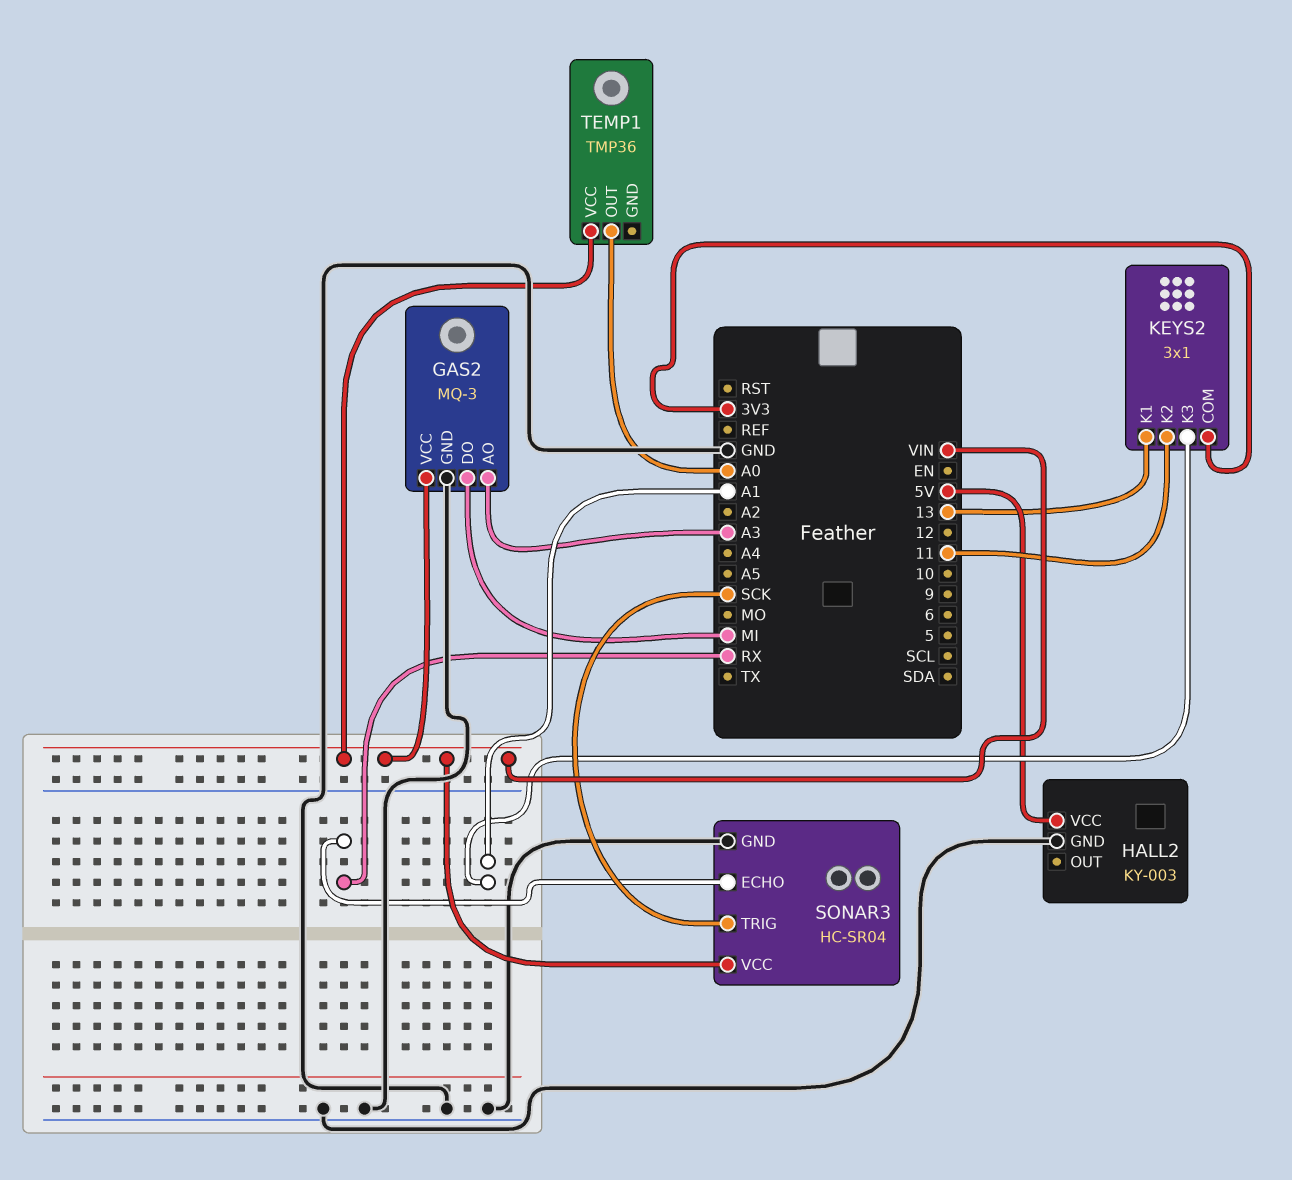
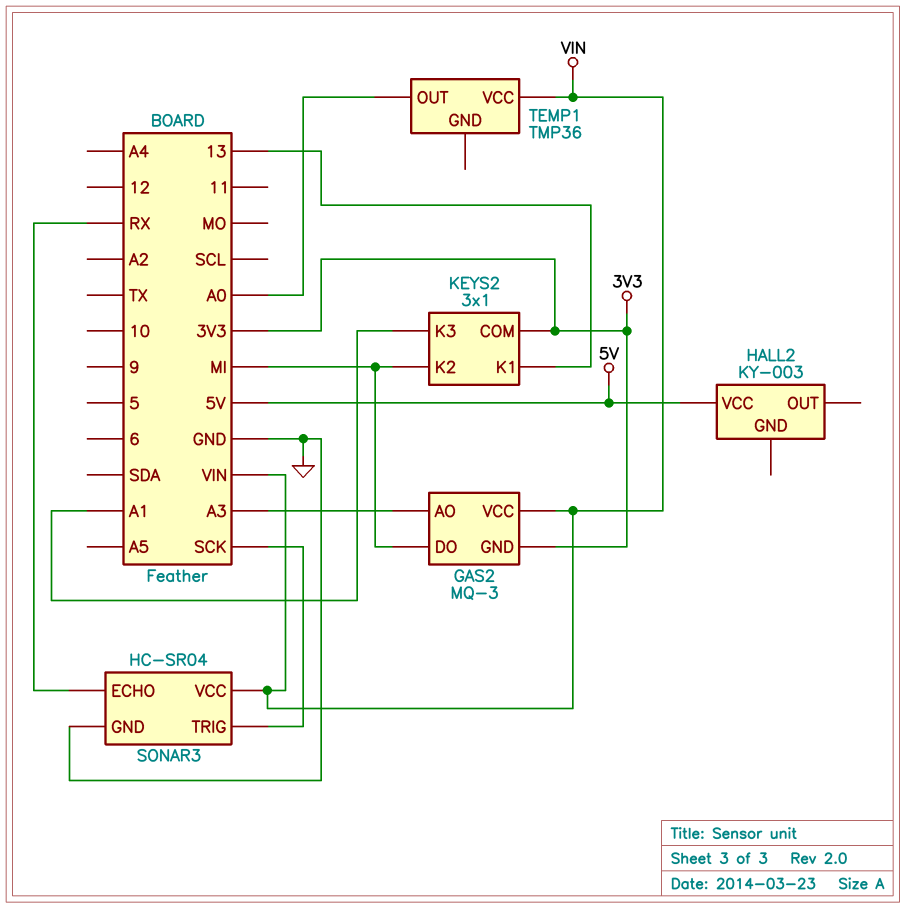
GAS2 pin GND: GND -> 3V3
HALL2 pin GND: GND -> none
KEYS2 pin K2: 11 -> MI

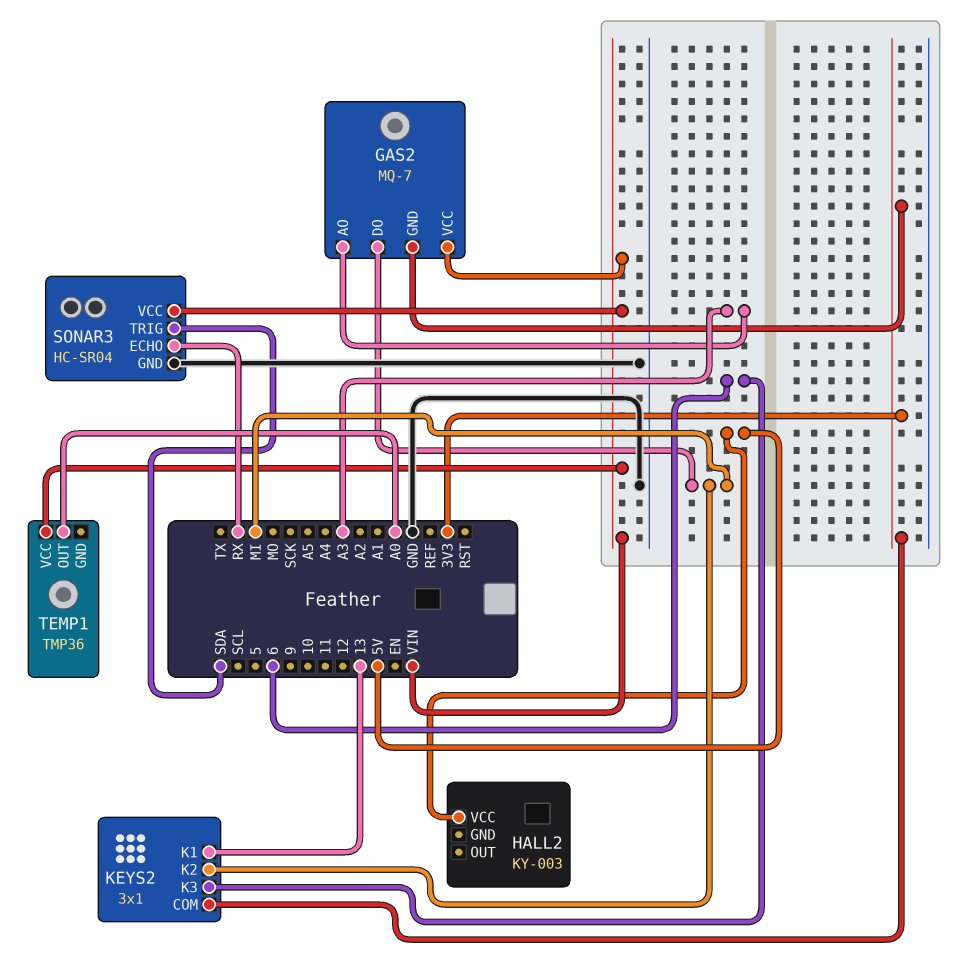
GAS2: MQ-3 -> MQ-7
KEYS2 pin K3: A1 -> 6
SONAR3 pin TRIG: SCK -> SDA

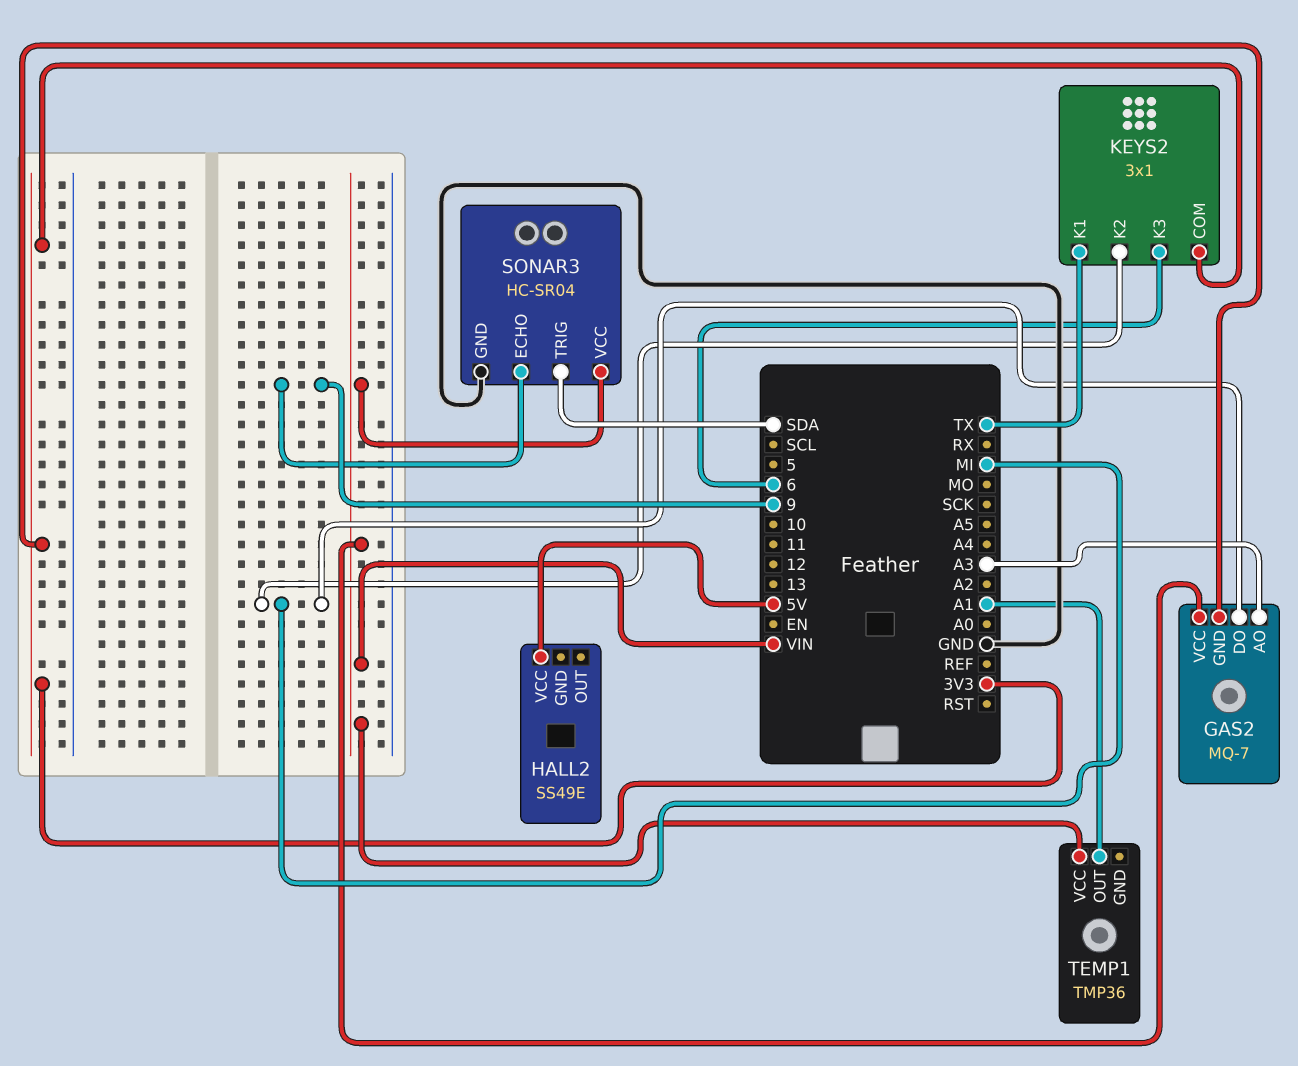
HALL2: KY-003 -> SS49E
KEYS2 pin K1: 13 -> TX
SONAR3 pin ECHO: RX -> 9
TEMP1 pin OUT: A0 -> A1

